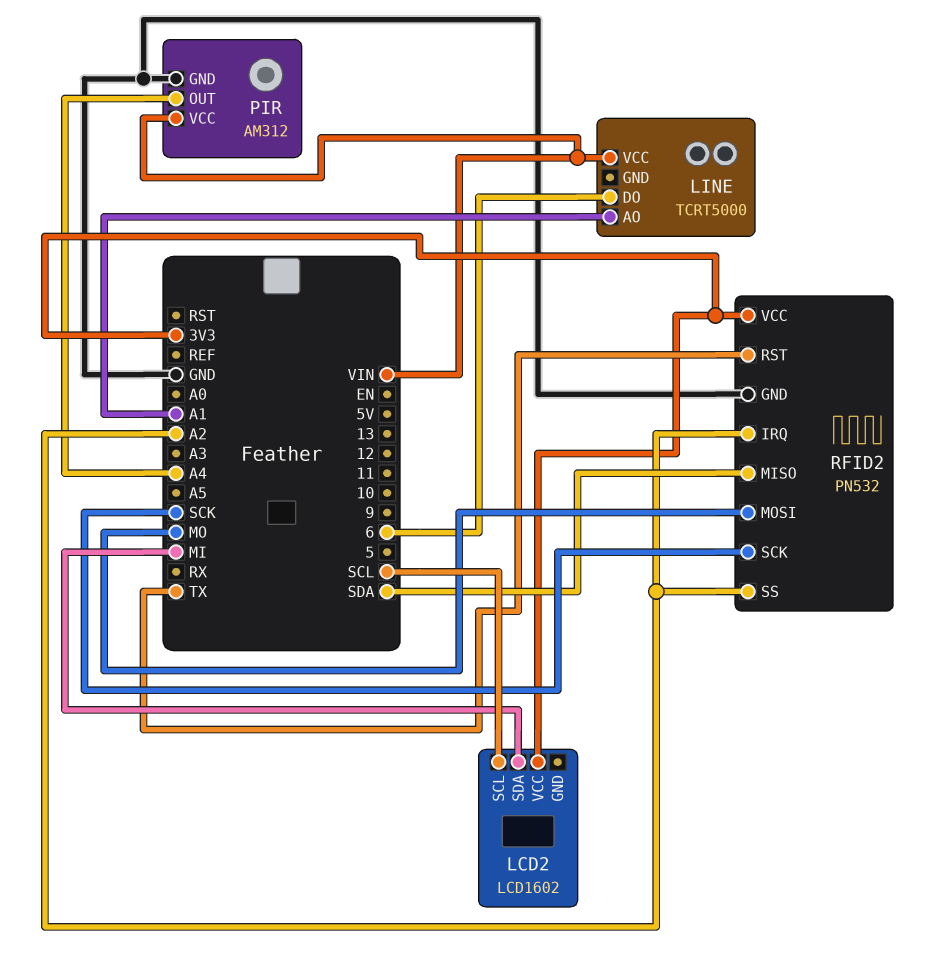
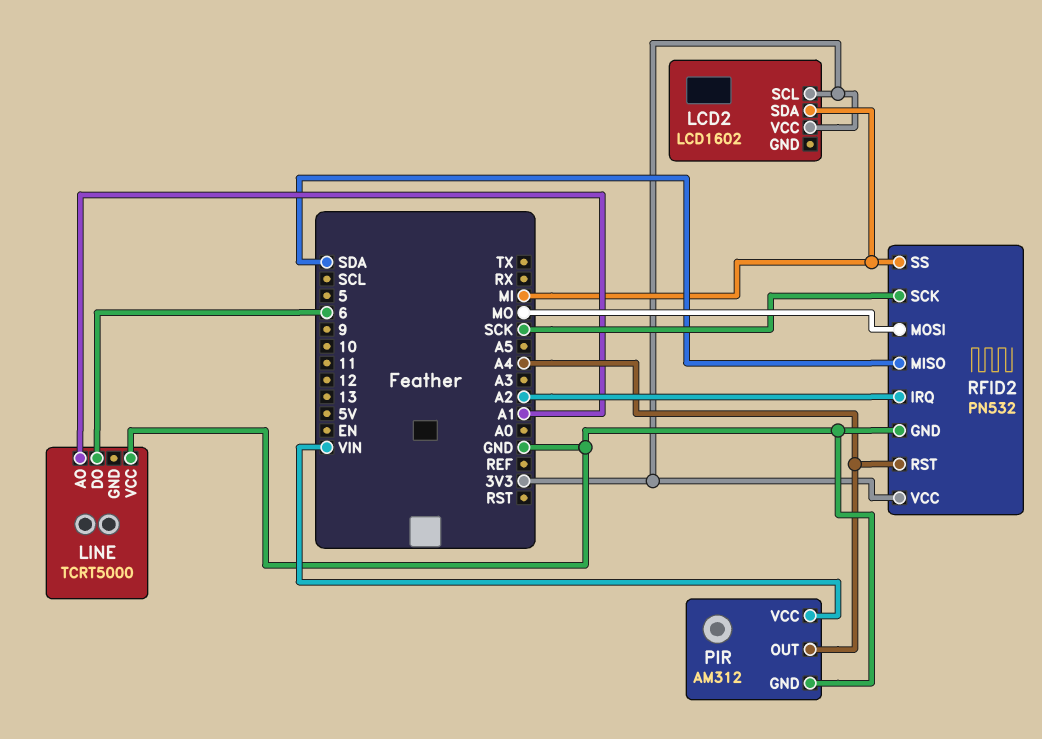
LCD2 pin SCL: SCL -> 3V3
LINE pin VCC: VIN -> GND
RFID2 pin RST: TX -> A4
RFID2 pin SS: A2 -> MI

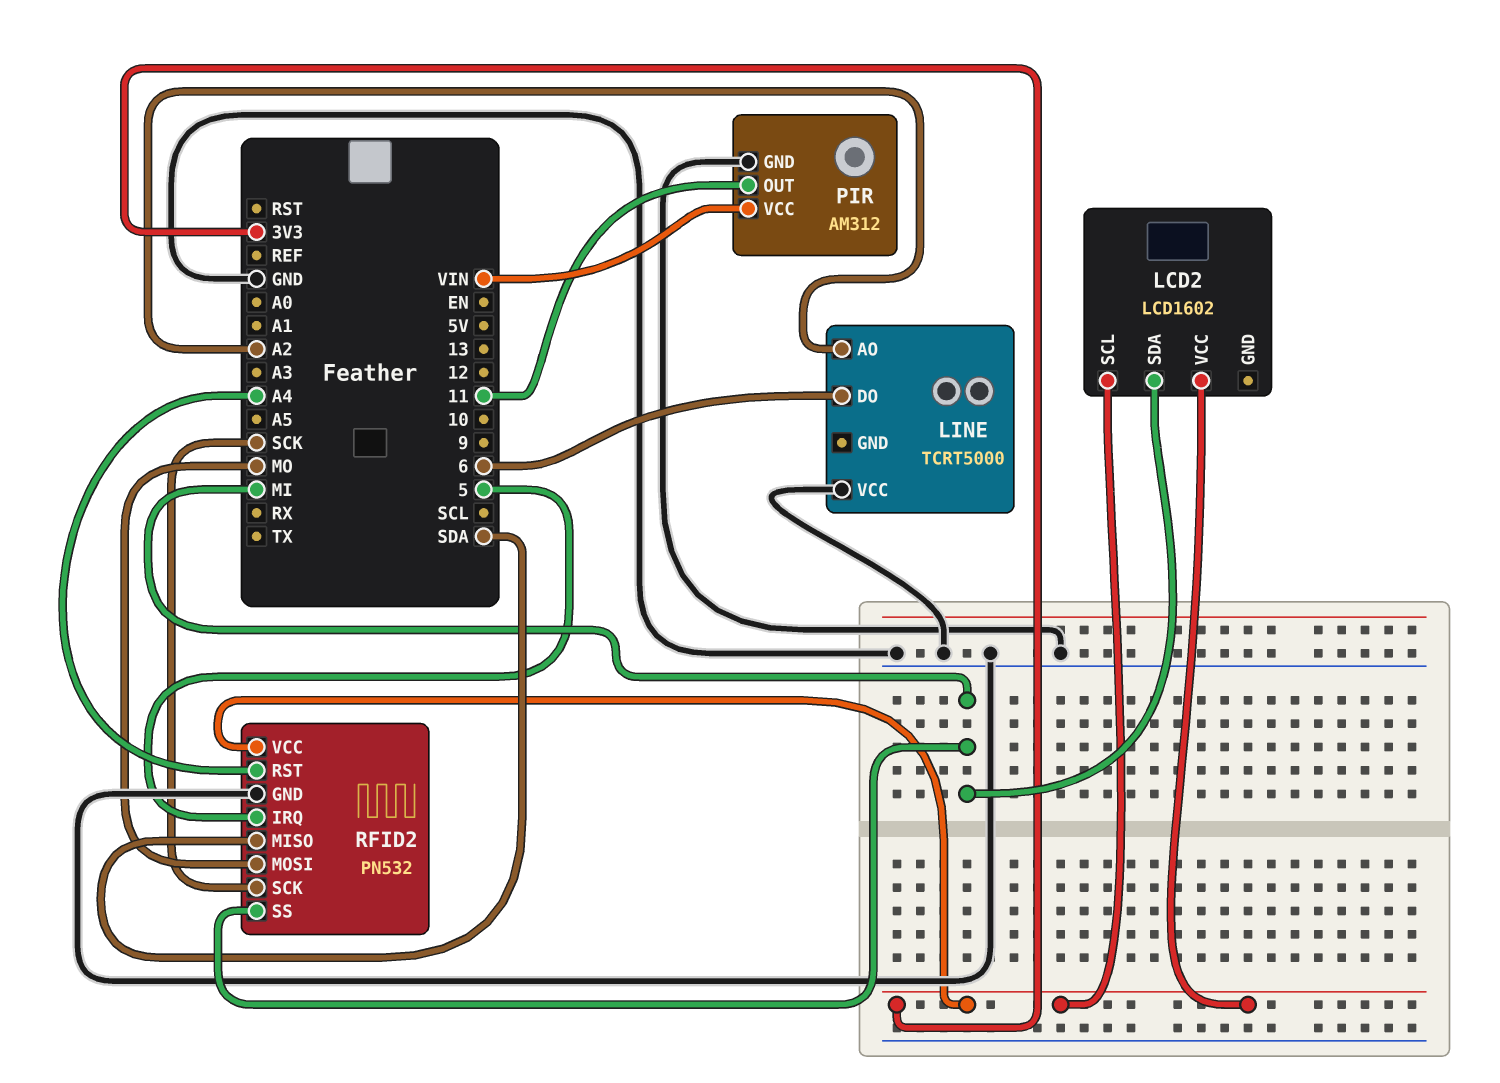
LINE pin AO: A1 -> A2
PIR pin OUT: A4 -> 11
RFID2 pin IRQ: A2 -> 5

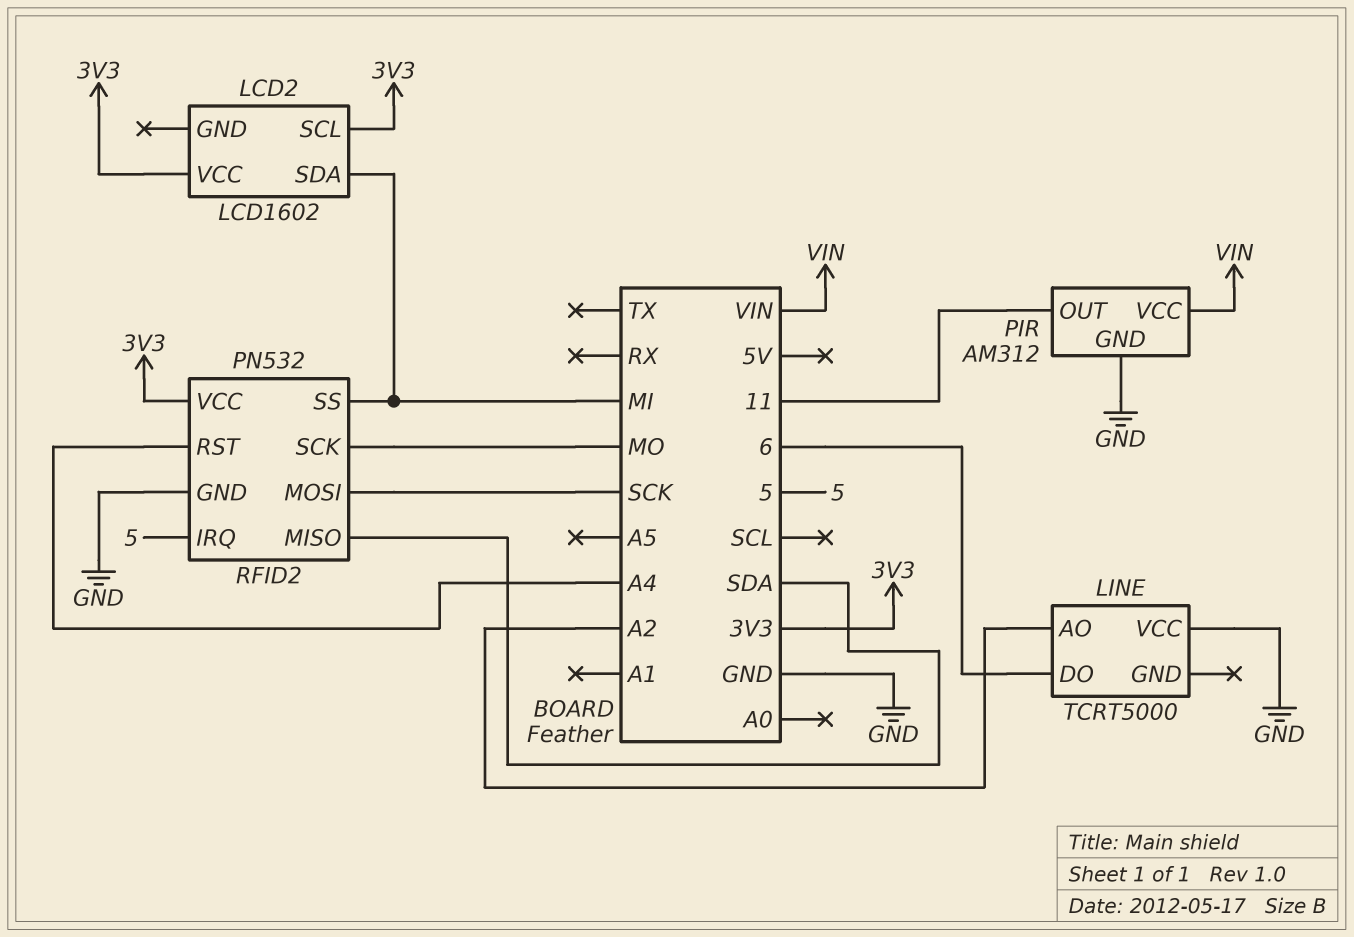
RFID2 pin MOSI: MO -> SCK
RFID2 pin SCK: SCK -> MO

